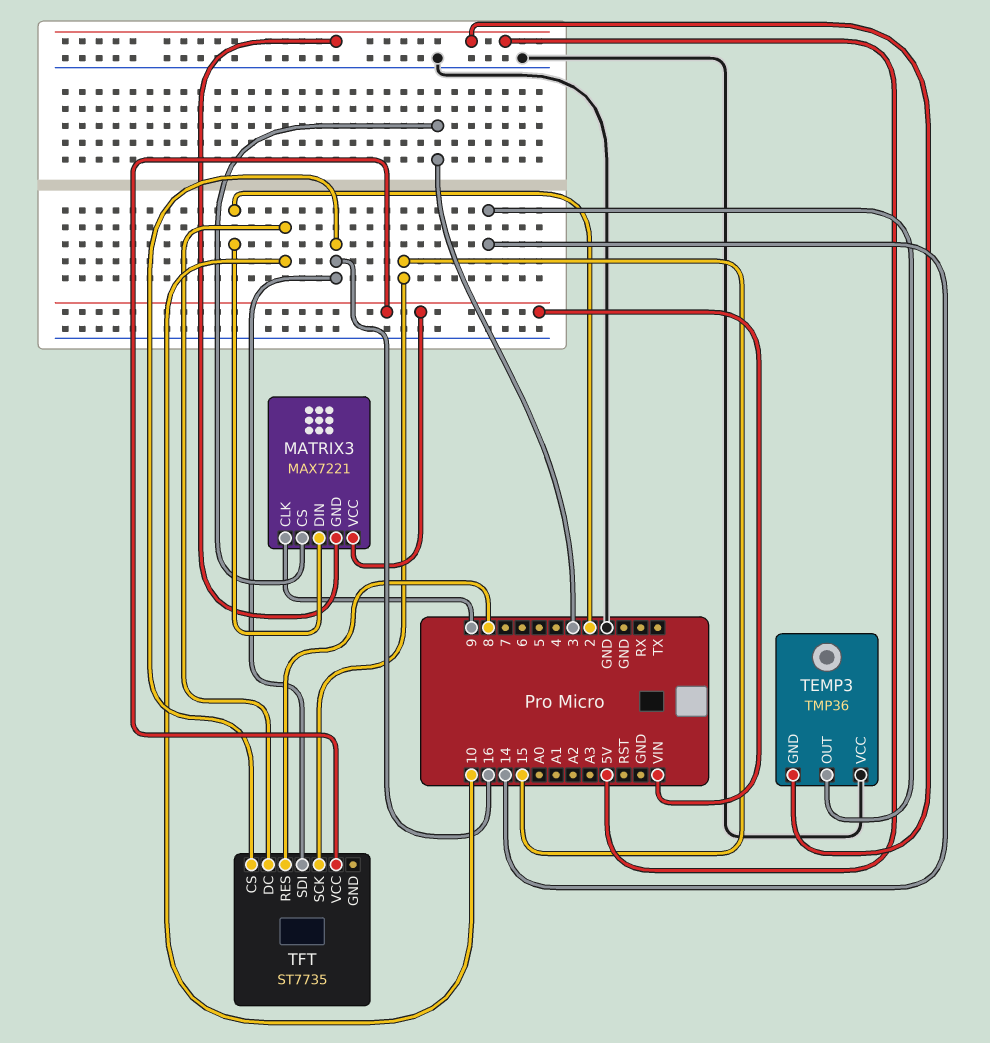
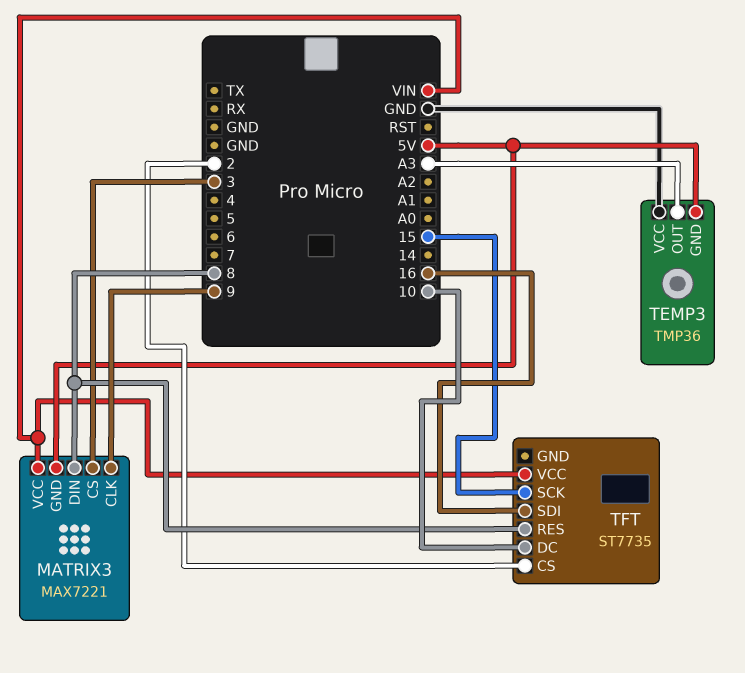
MATRIX3 pin DIN: 2 -> 8
TEMP3 pin OUT: 14 -> A3
TFT pin CS: 16 -> 2

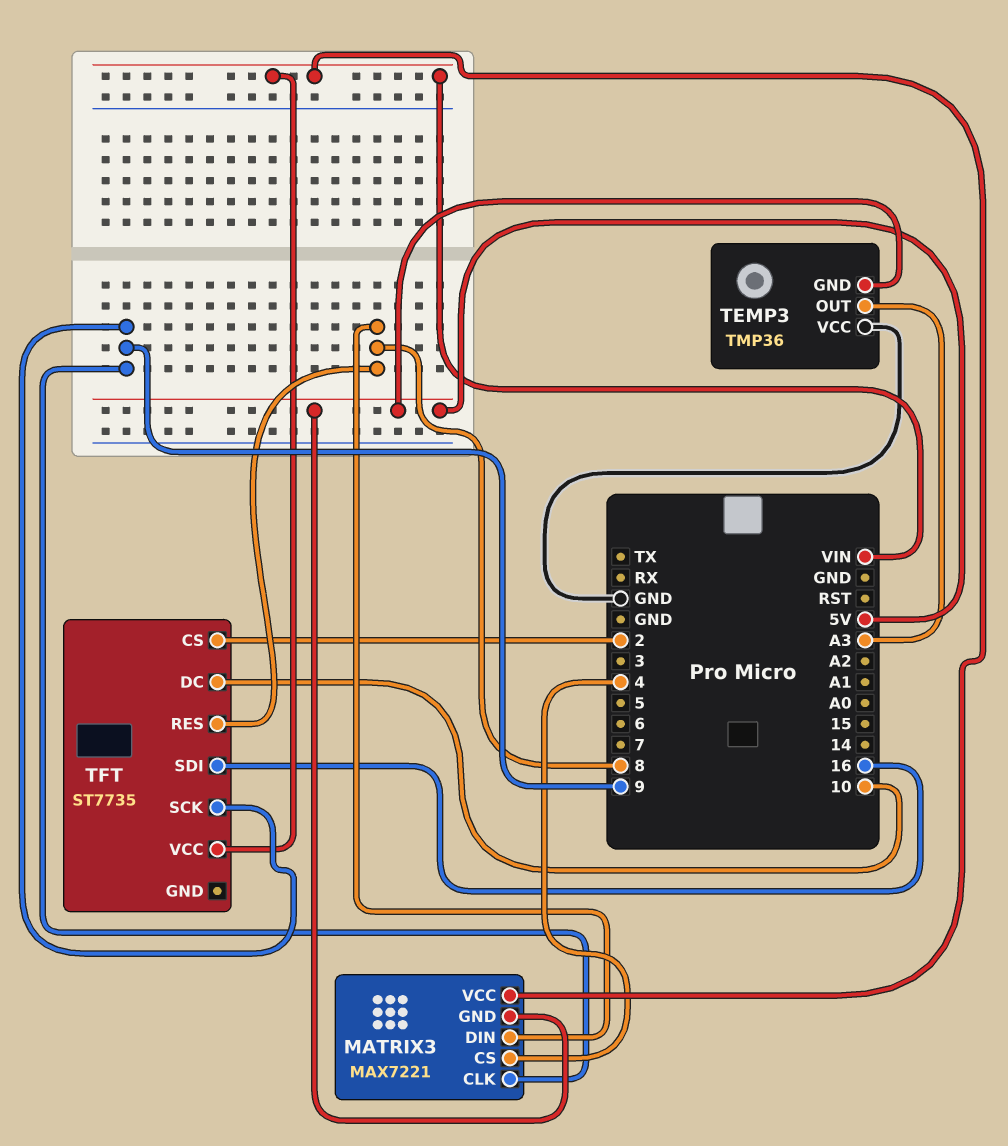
MATRIX3 pin CS: 3 -> 4
TFT pin SCK: 15 -> 9

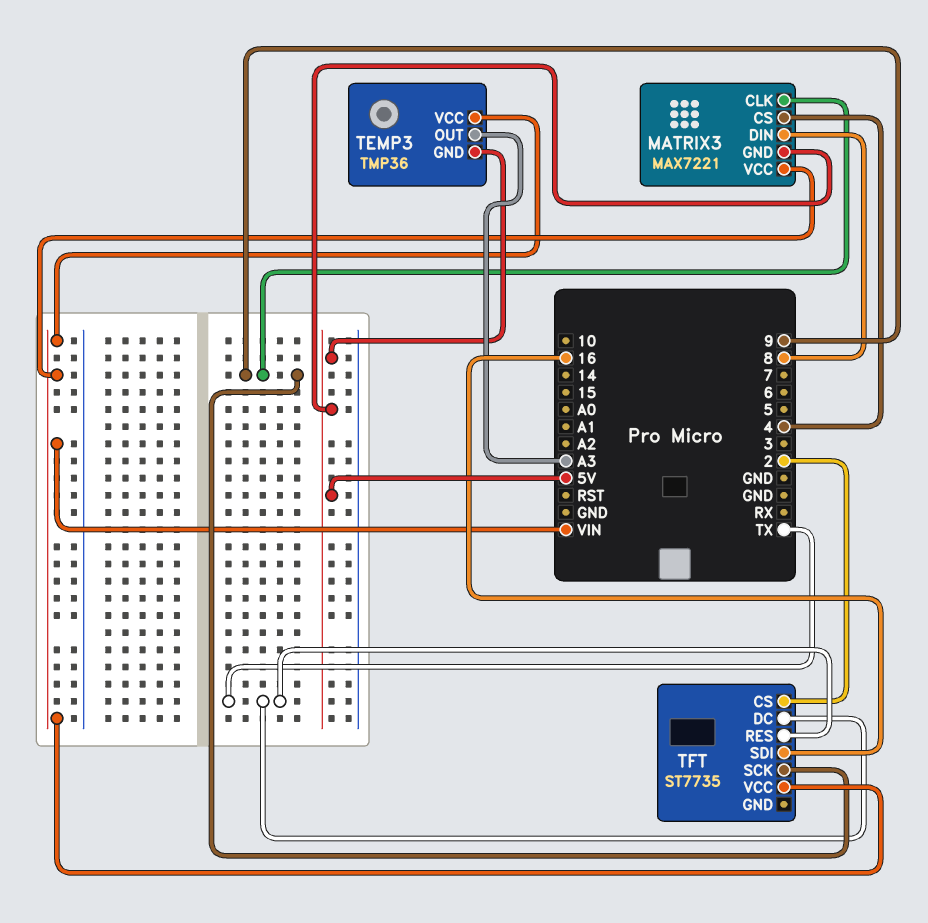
TEMP3 pin VCC: GND -> VIN
TFT pin DC: 10 -> TX
TFT pin RES: 8 -> TX

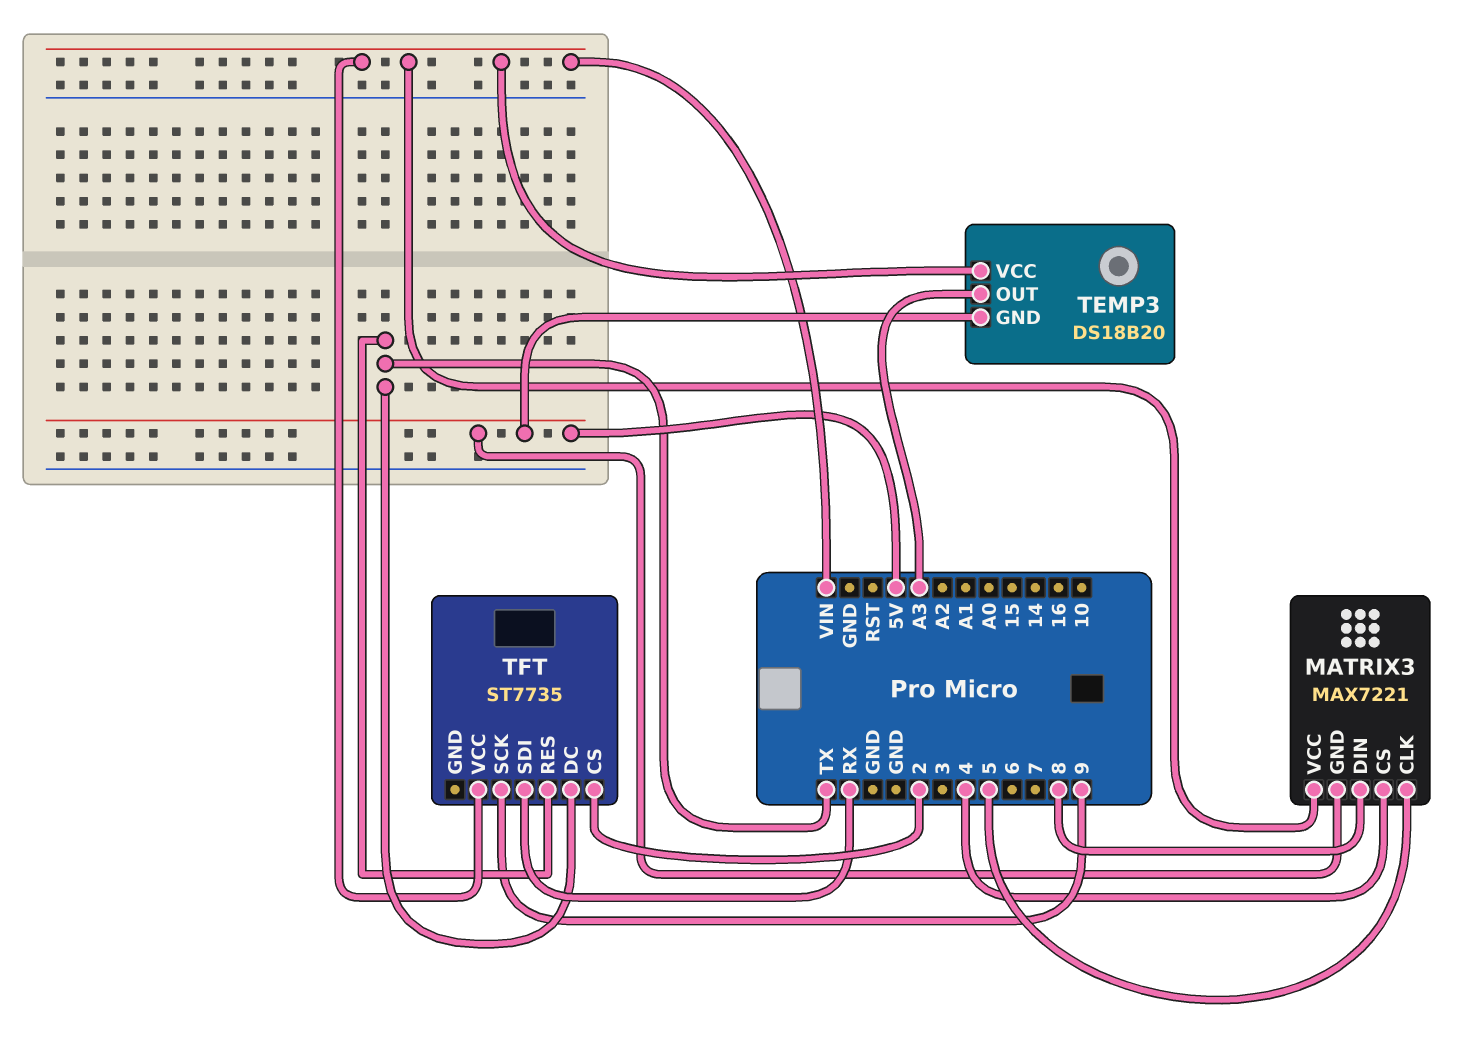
MATRIX3 pin CLK: 9 -> 5
TEMP3: TMP36 -> DS18B20
TFT pin SDI: 16 -> RX

